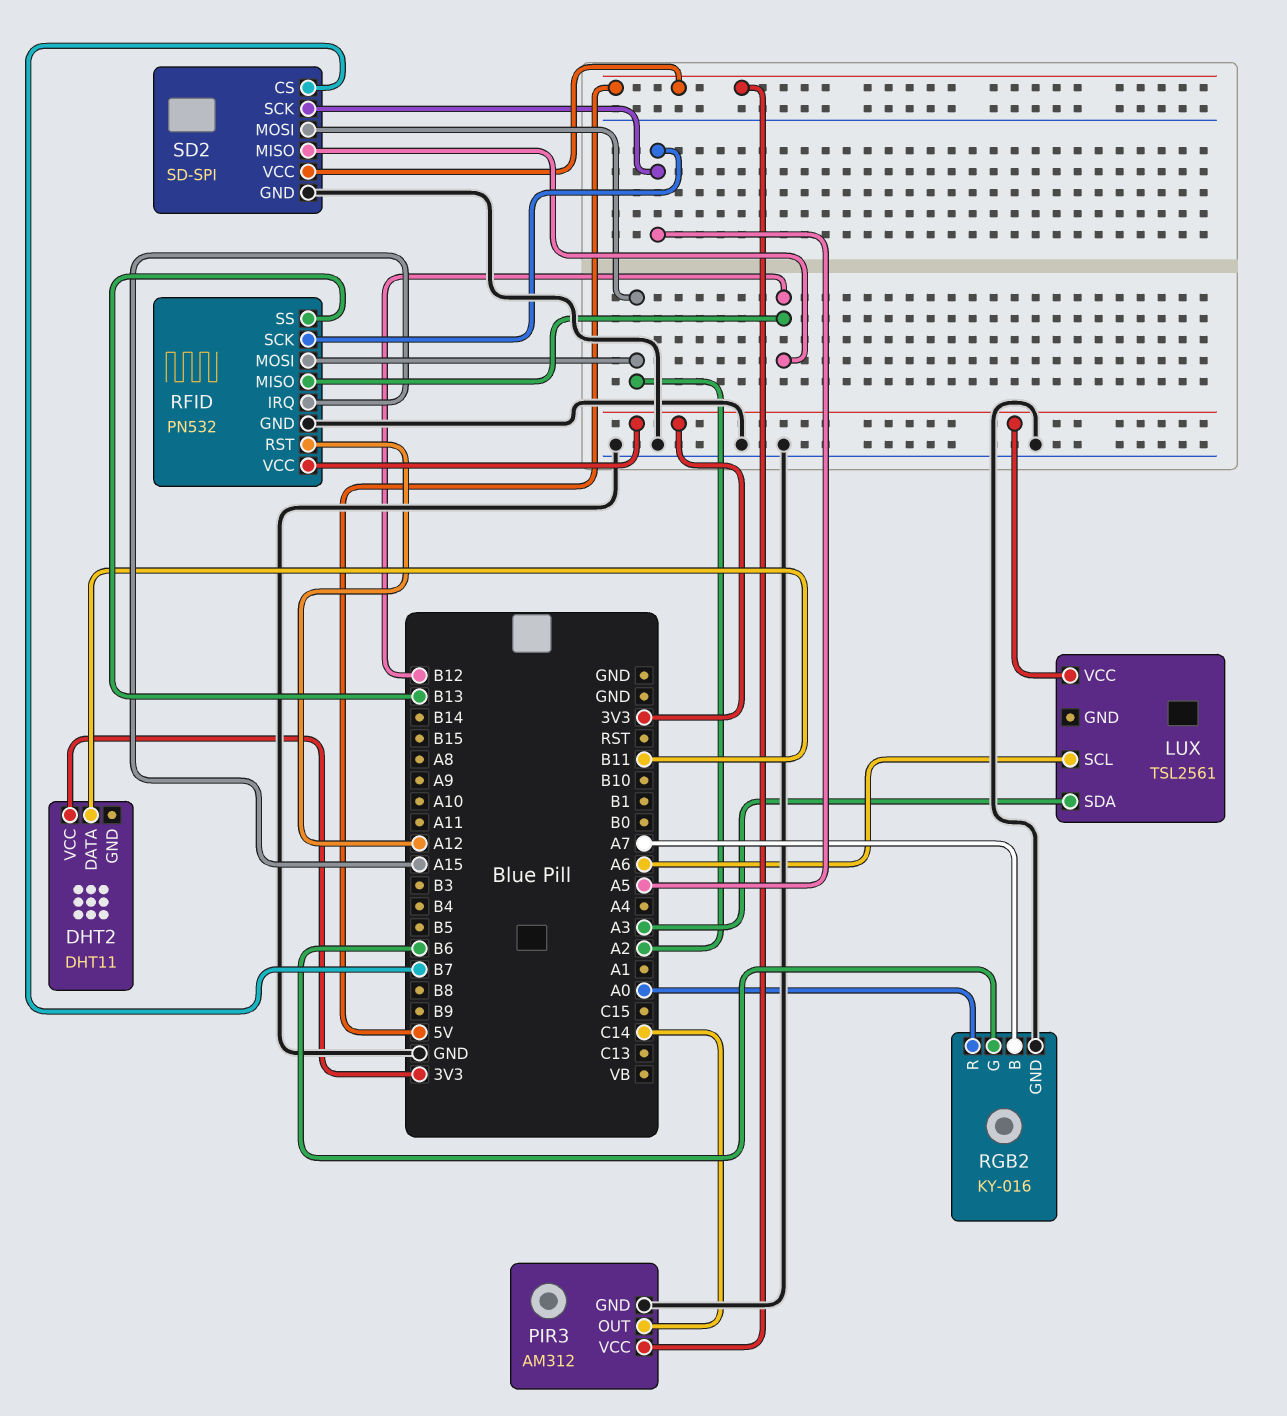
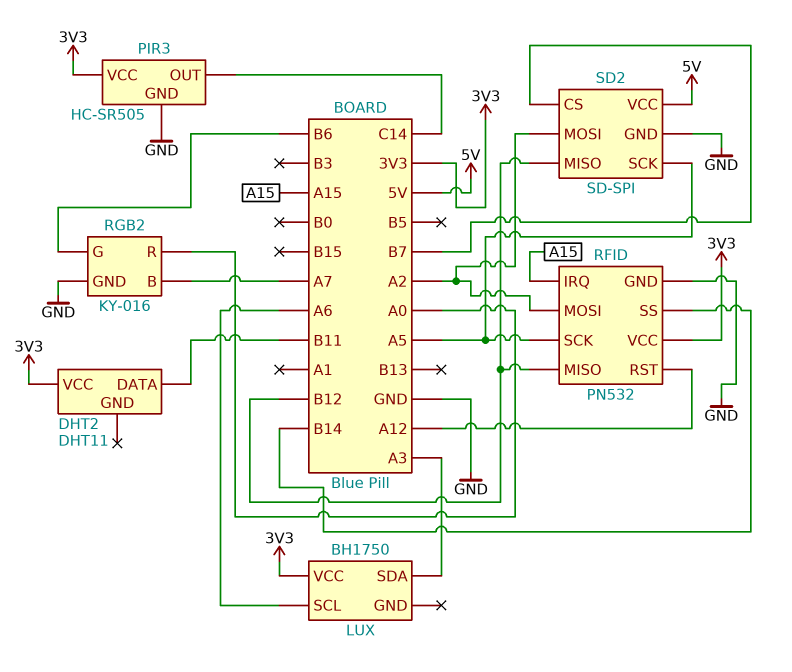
LUX: TSL2561 -> BH1750
PIR3: AM312 -> HC-SR505
PIR3 pin VCC: 5V -> 3V3
RFID pin SS: B13 -> B14

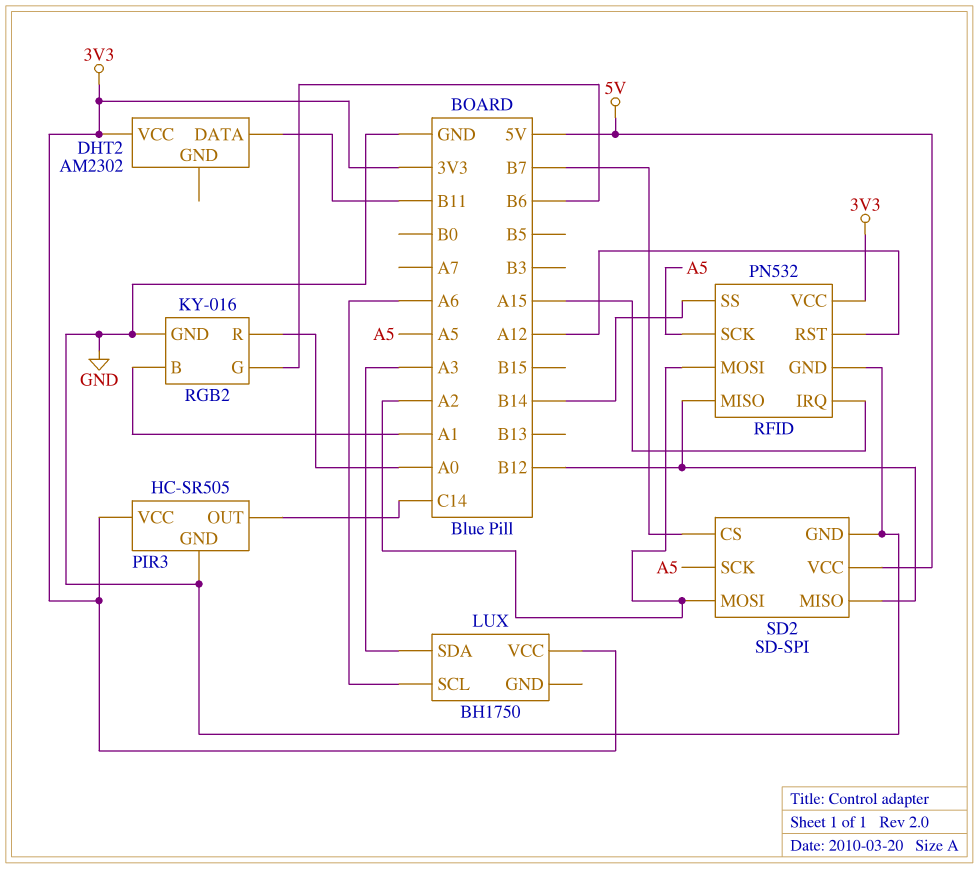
DHT2: DHT11 -> AM2302
RGB2 pin B: A7 -> A1

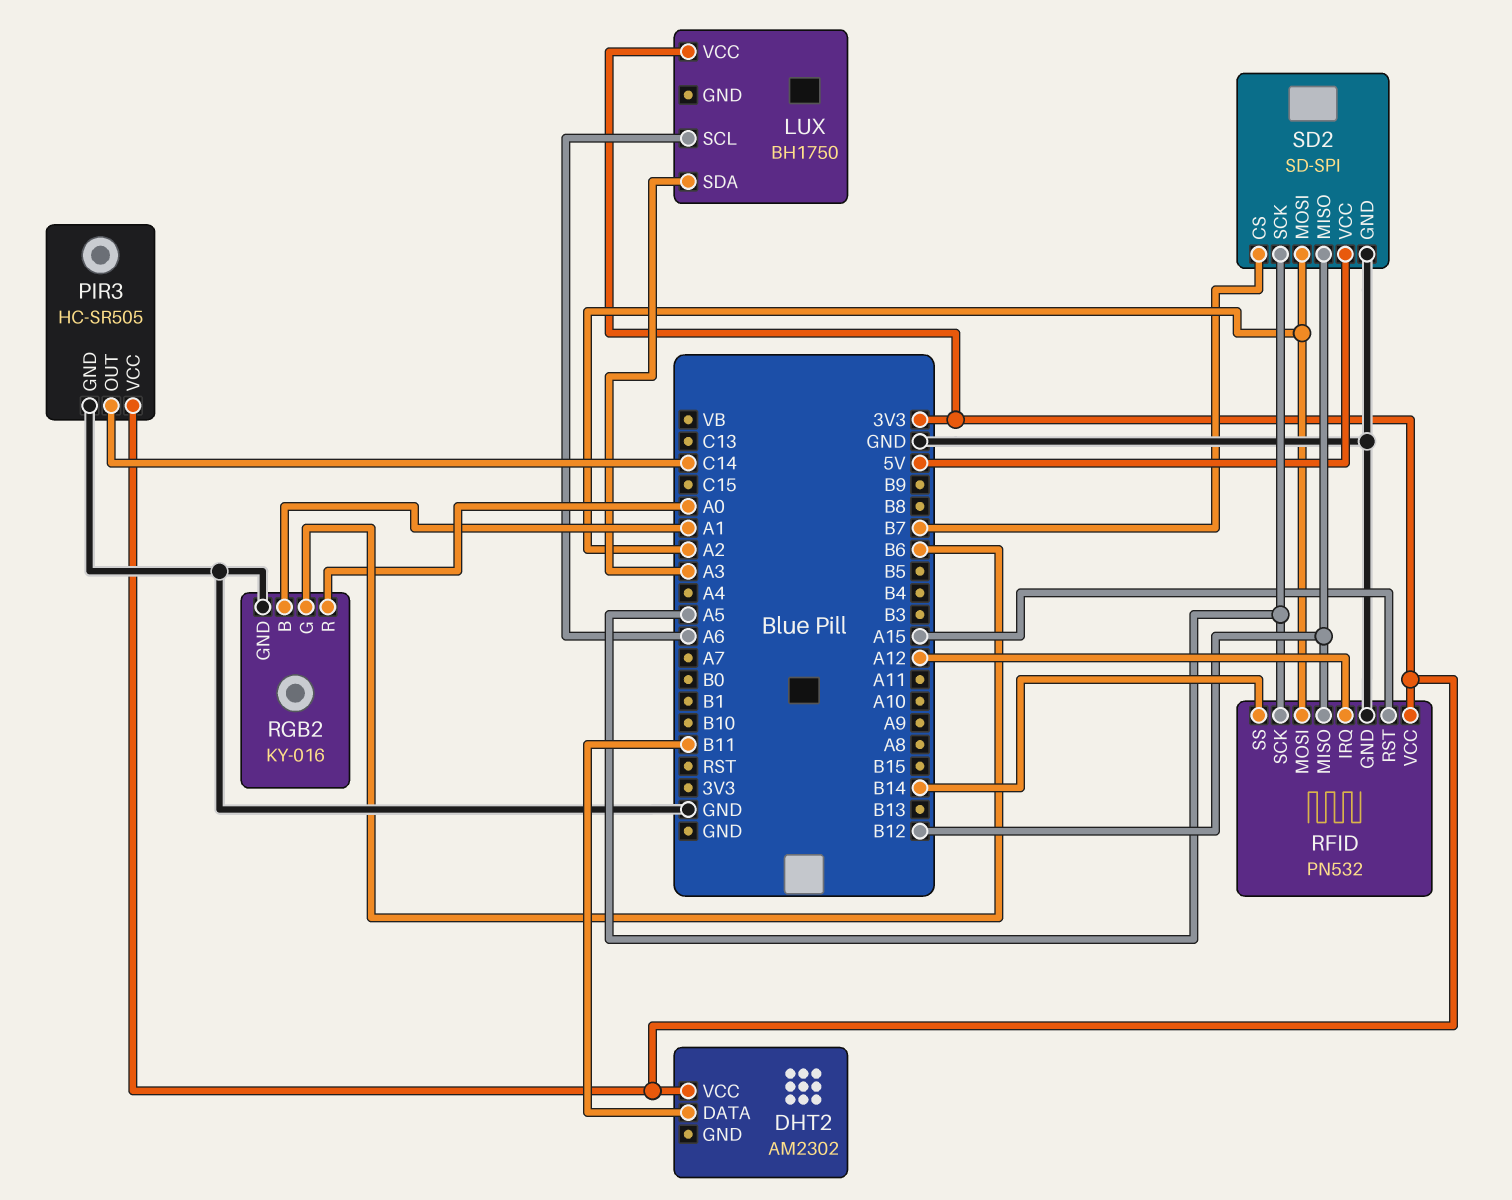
RFID pin IRQ: A15 -> A12
RFID pin RST: A12 -> A15

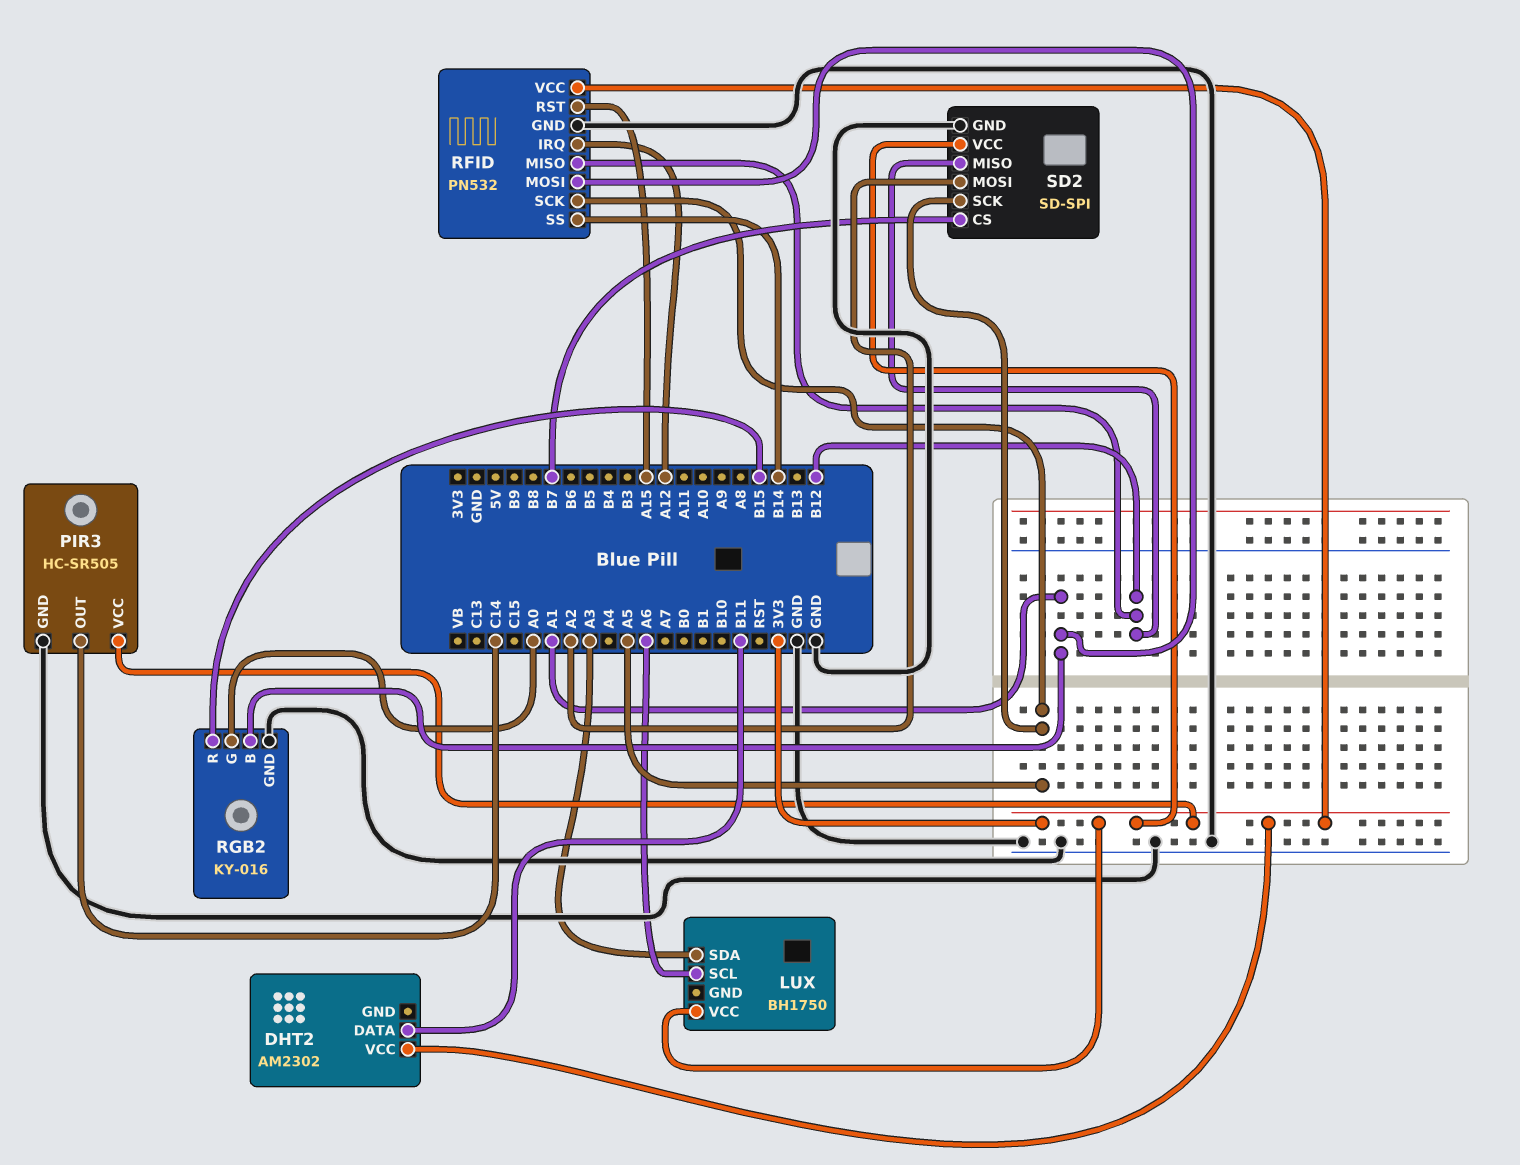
RFID pin MOSI: A2 -> A1
RGB2 pin G: B6 -> A0
RGB2 pin R: A0 -> B15
SD2 pin VCC: 5V -> 3V3

